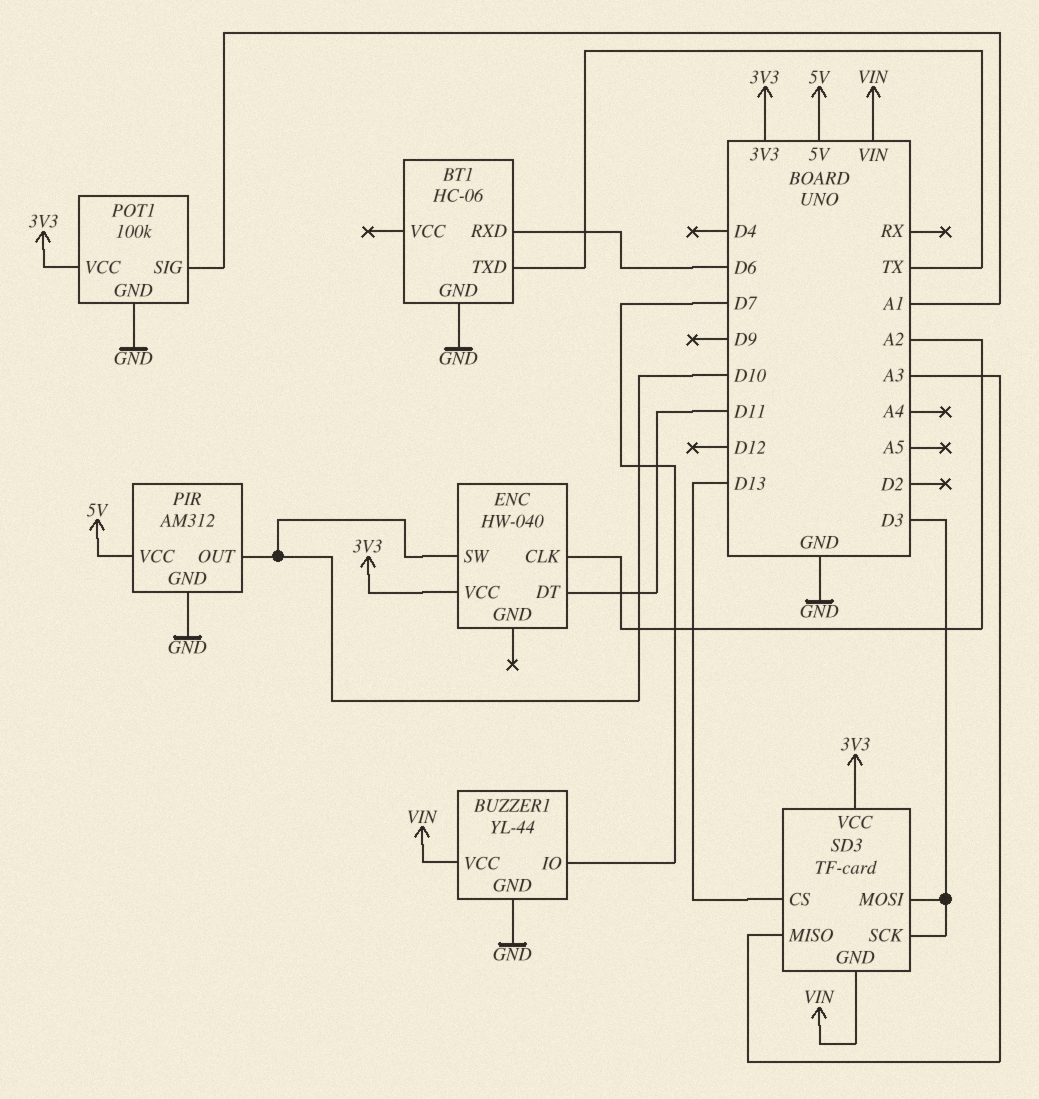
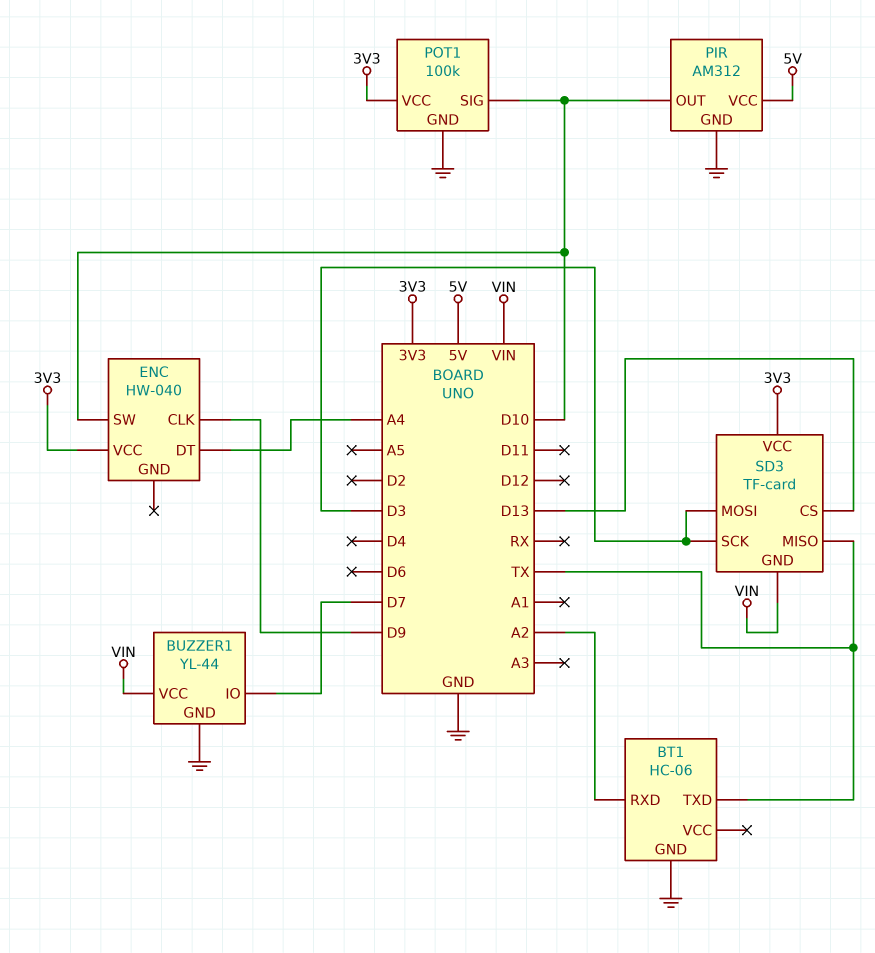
BT1 pin RXD: D6 -> A2
ENC pin CLK: A2 -> D9
ENC pin DT: D11 -> A4
POT1 pin SIG: A1 -> D10
SD3 pin MISO: A3 -> TX

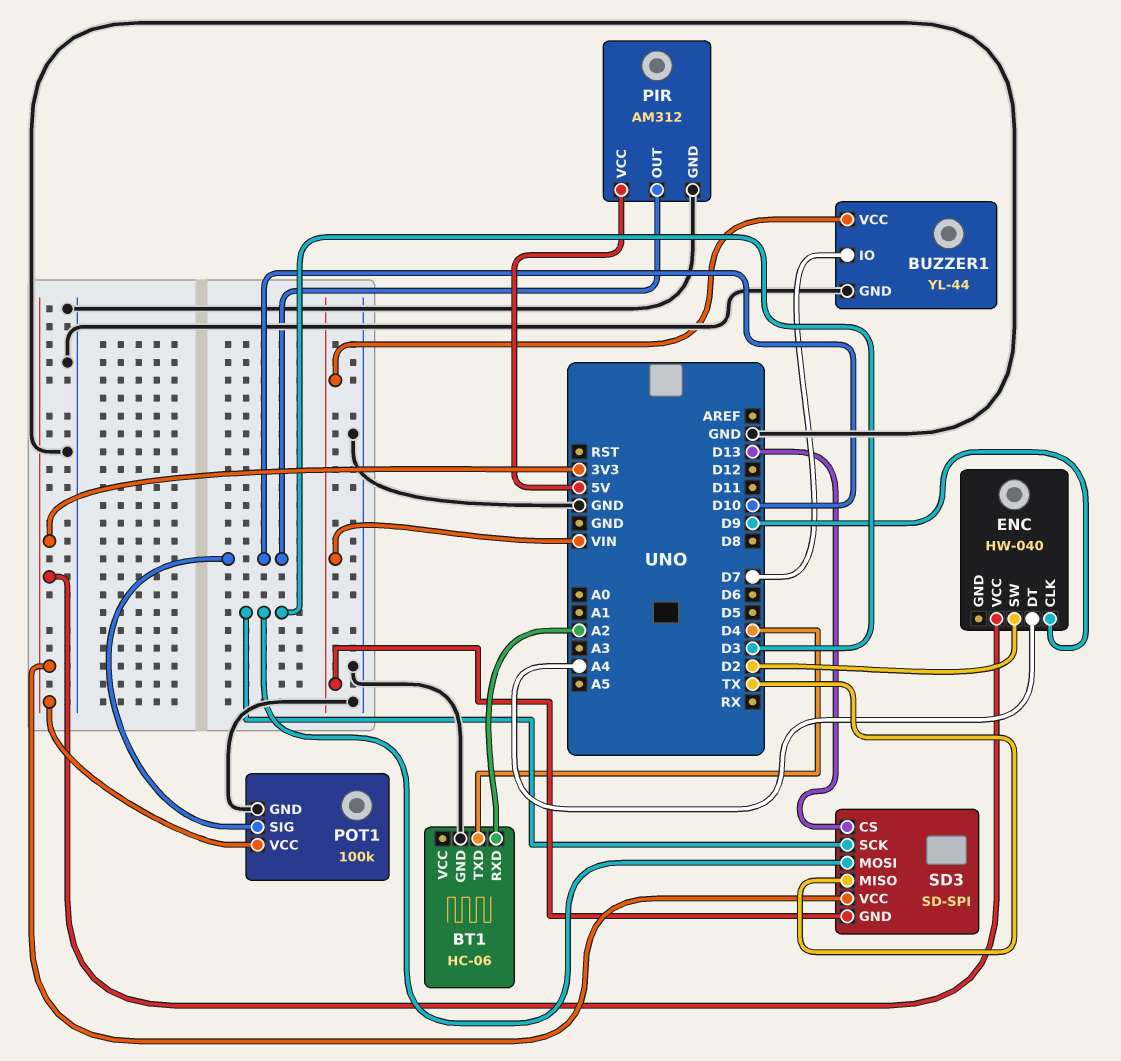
BT1 pin TXD: TX -> D4
ENC pin SW: D10 -> D2
SD3: TF-card -> SD-SPI

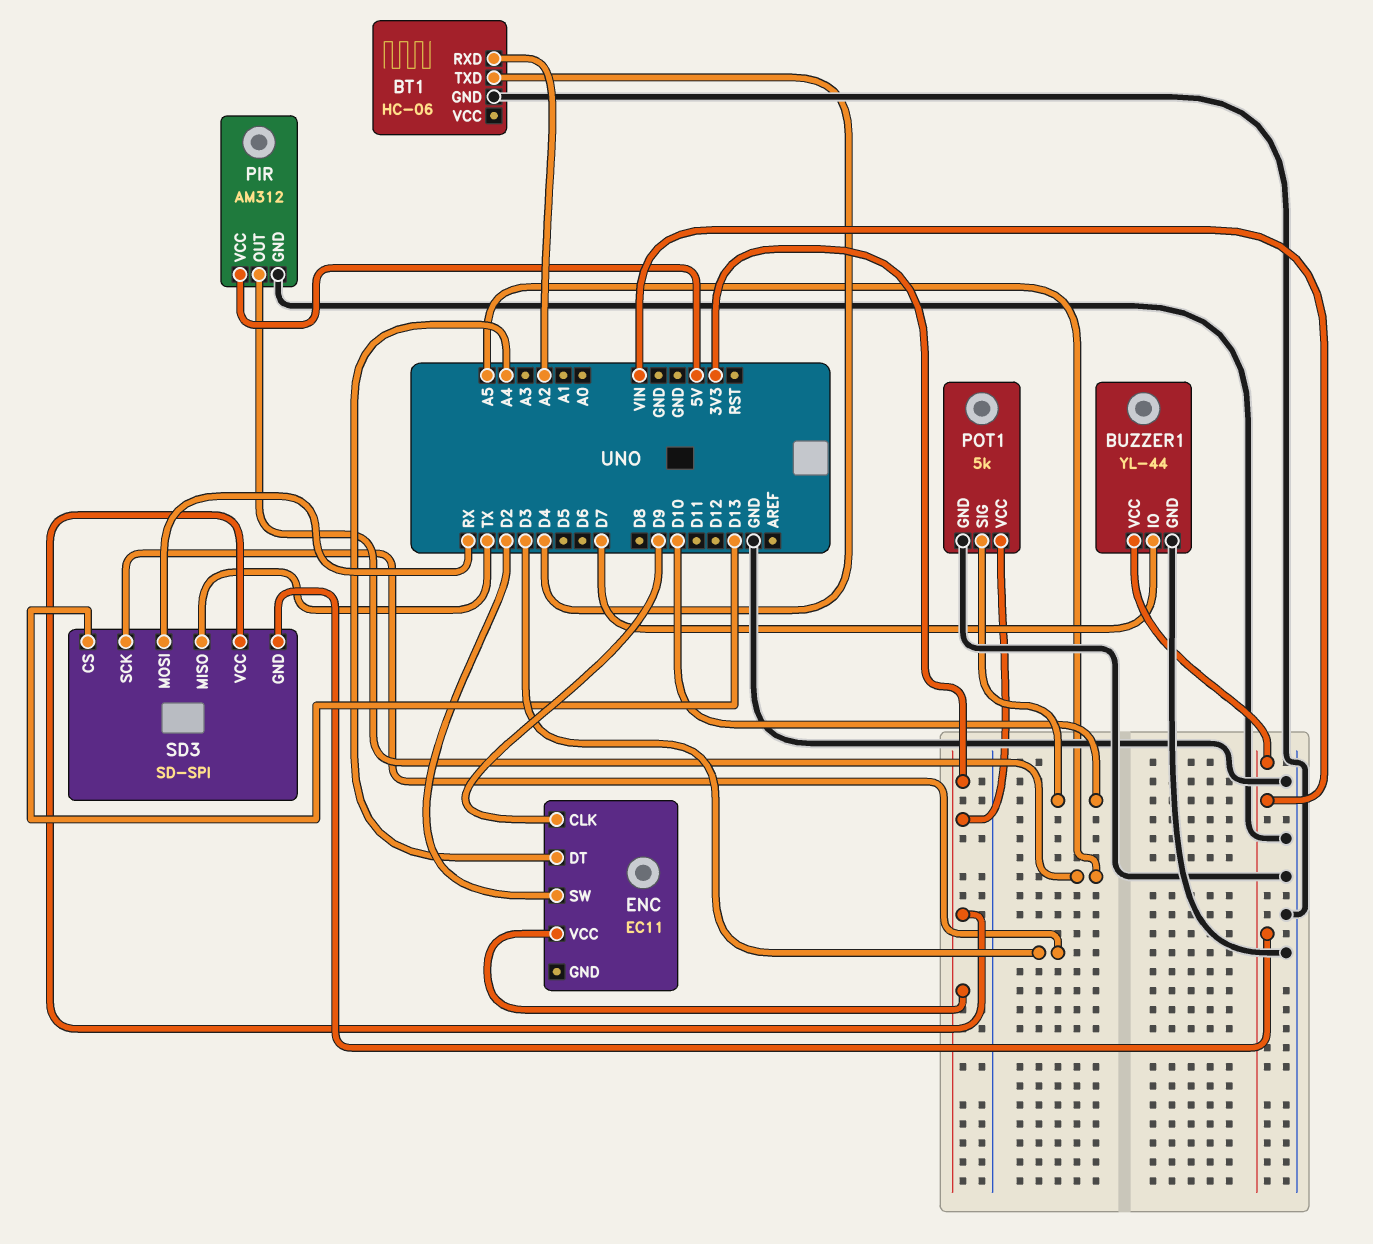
ENC: HW-040 -> EC11
PIR pin OUT: D10 -> A5
POT1: 100k -> 5k
SD3 pin MOSI: D3 -> RX

